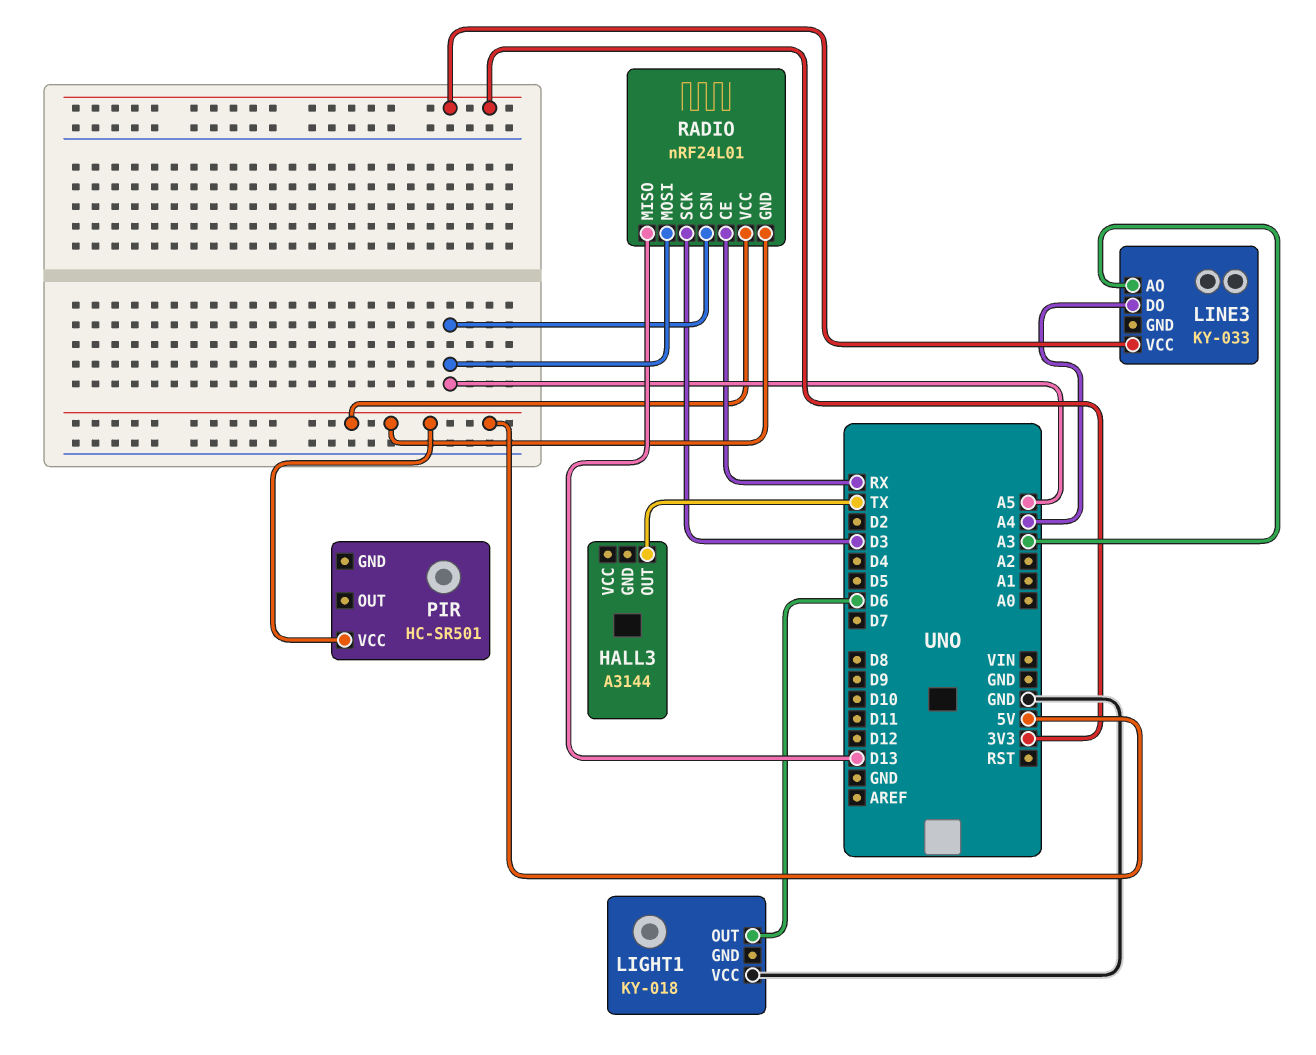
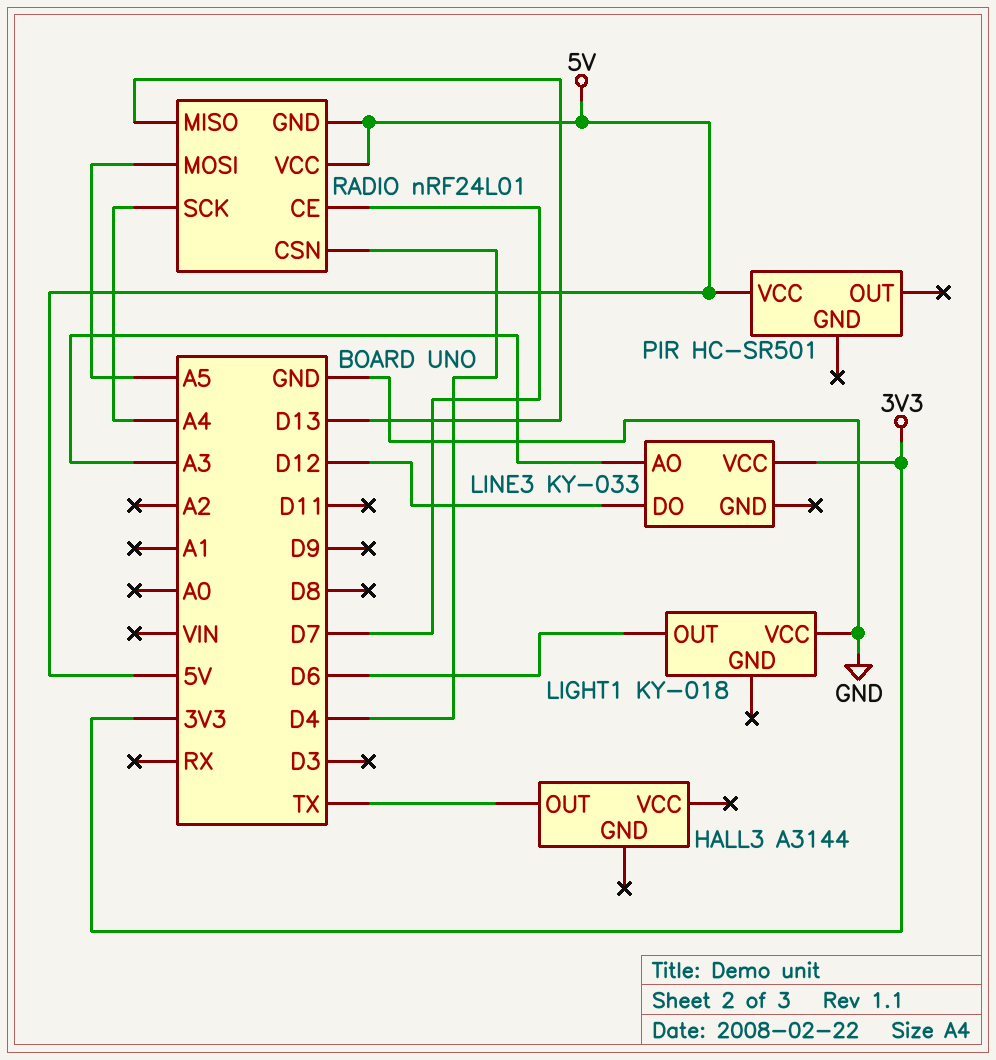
LINE3 pin DO: A4 -> D12
RADIO pin CE: RX -> D7
RADIO pin CSN: A5 -> D4
RADIO pin SCK: D3 -> A4

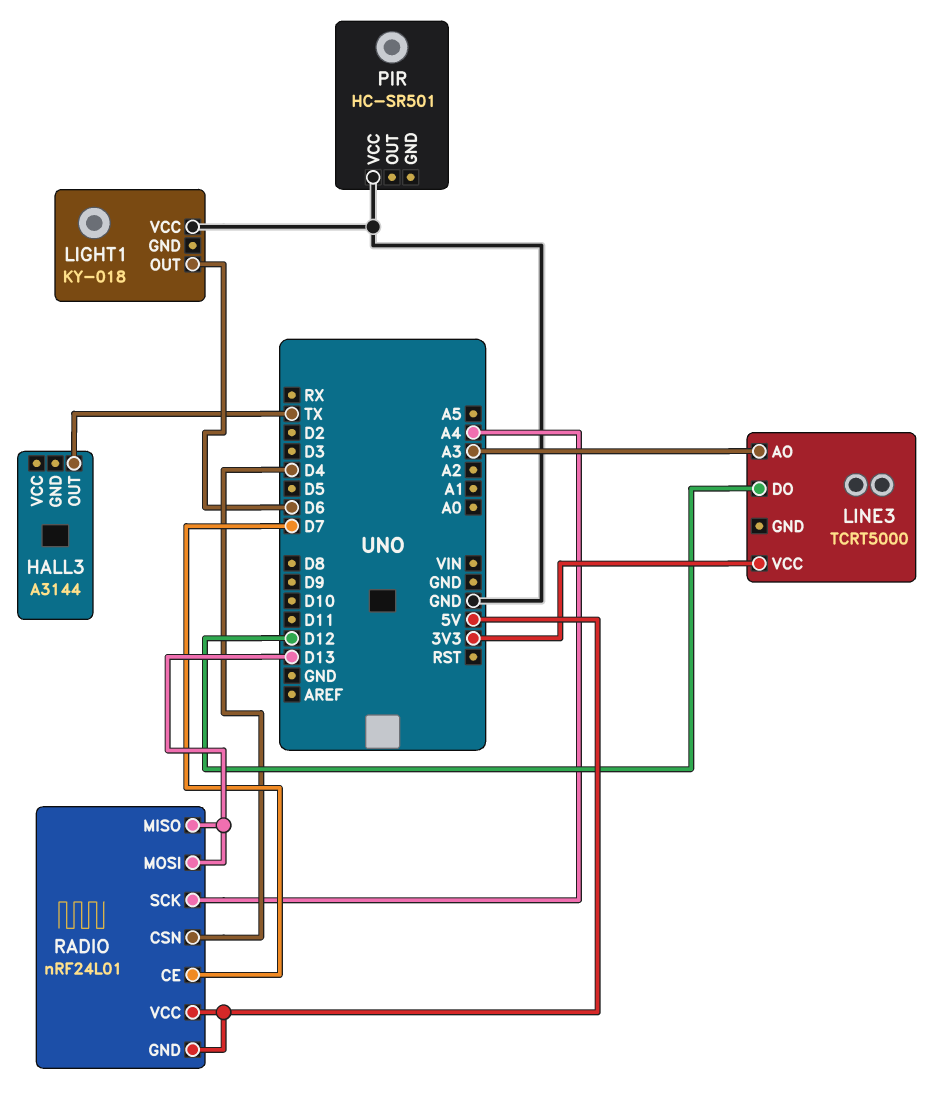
LINE3: KY-033 -> TCRT5000
PIR pin VCC: 5V -> GND
RADIO pin MOSI: A5 -> D13

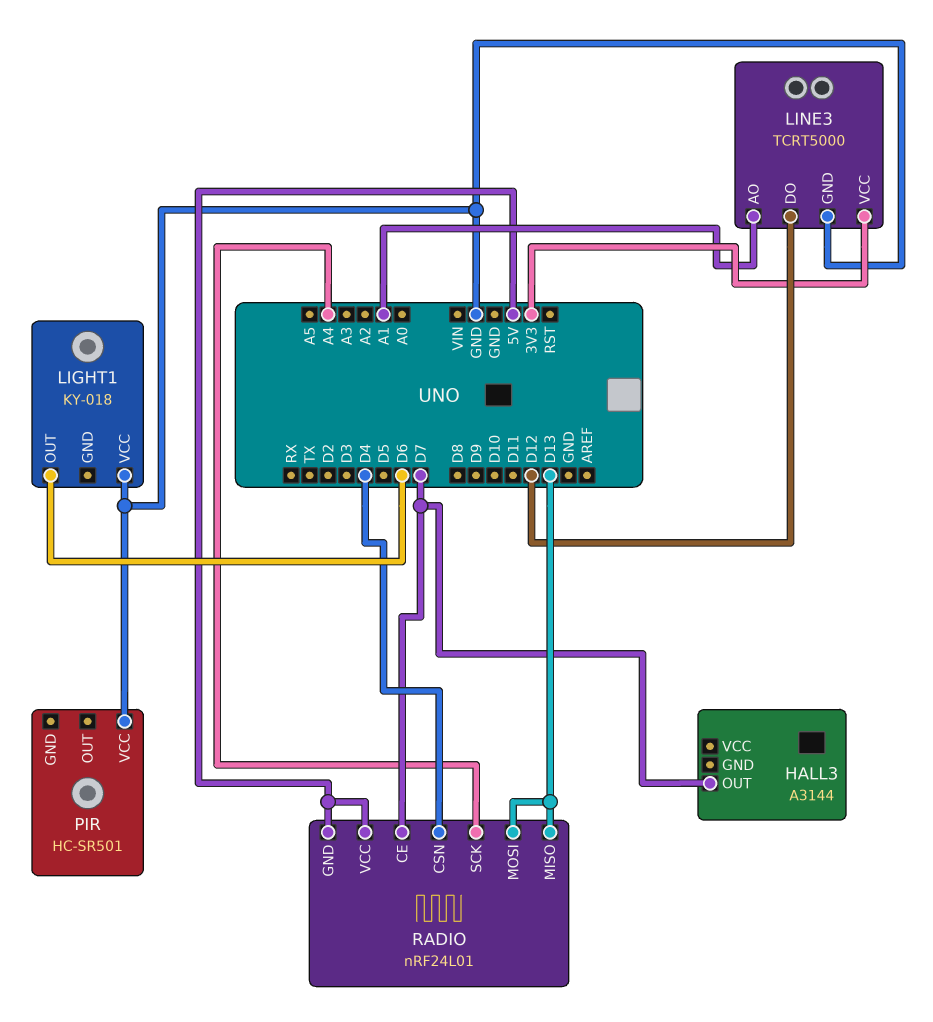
HALL3 pin OUT: TX -> D7
LINE3 pin AO: A3 -> A1
LINE3 pin GND: none -> GND

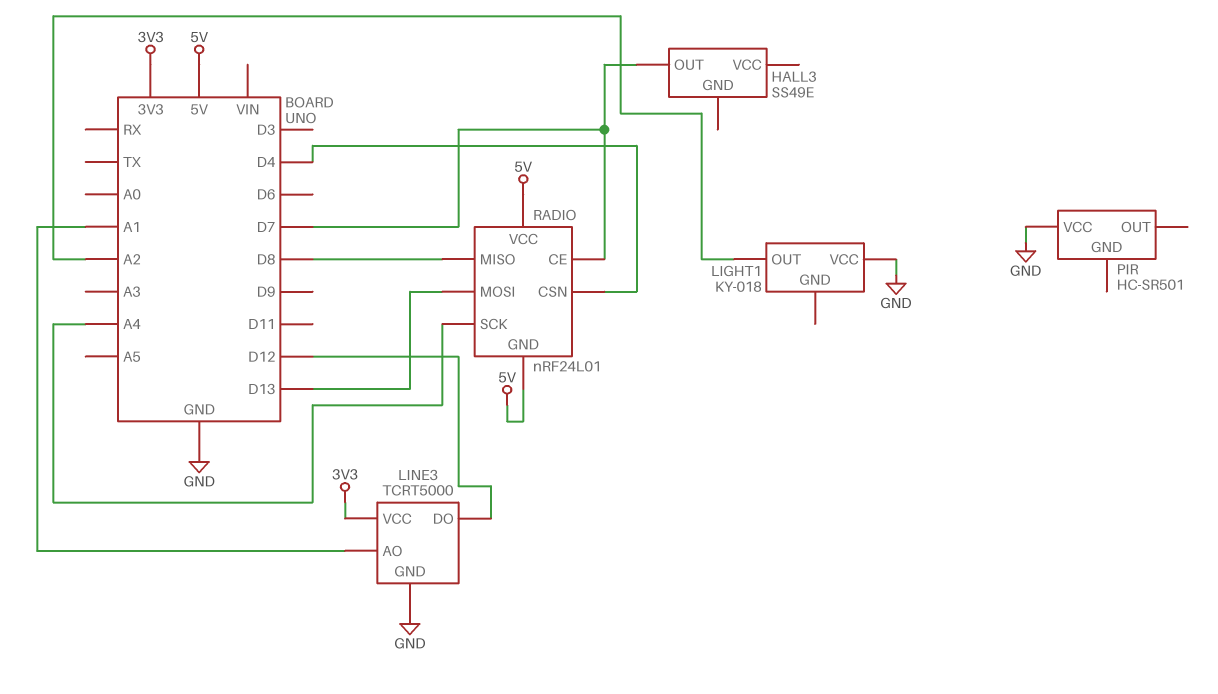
HALL3: A3144 -> SS49E
LIGHT1 pin OUT: D6 -> A2
RADIO pin MISO: D13 -> D8

